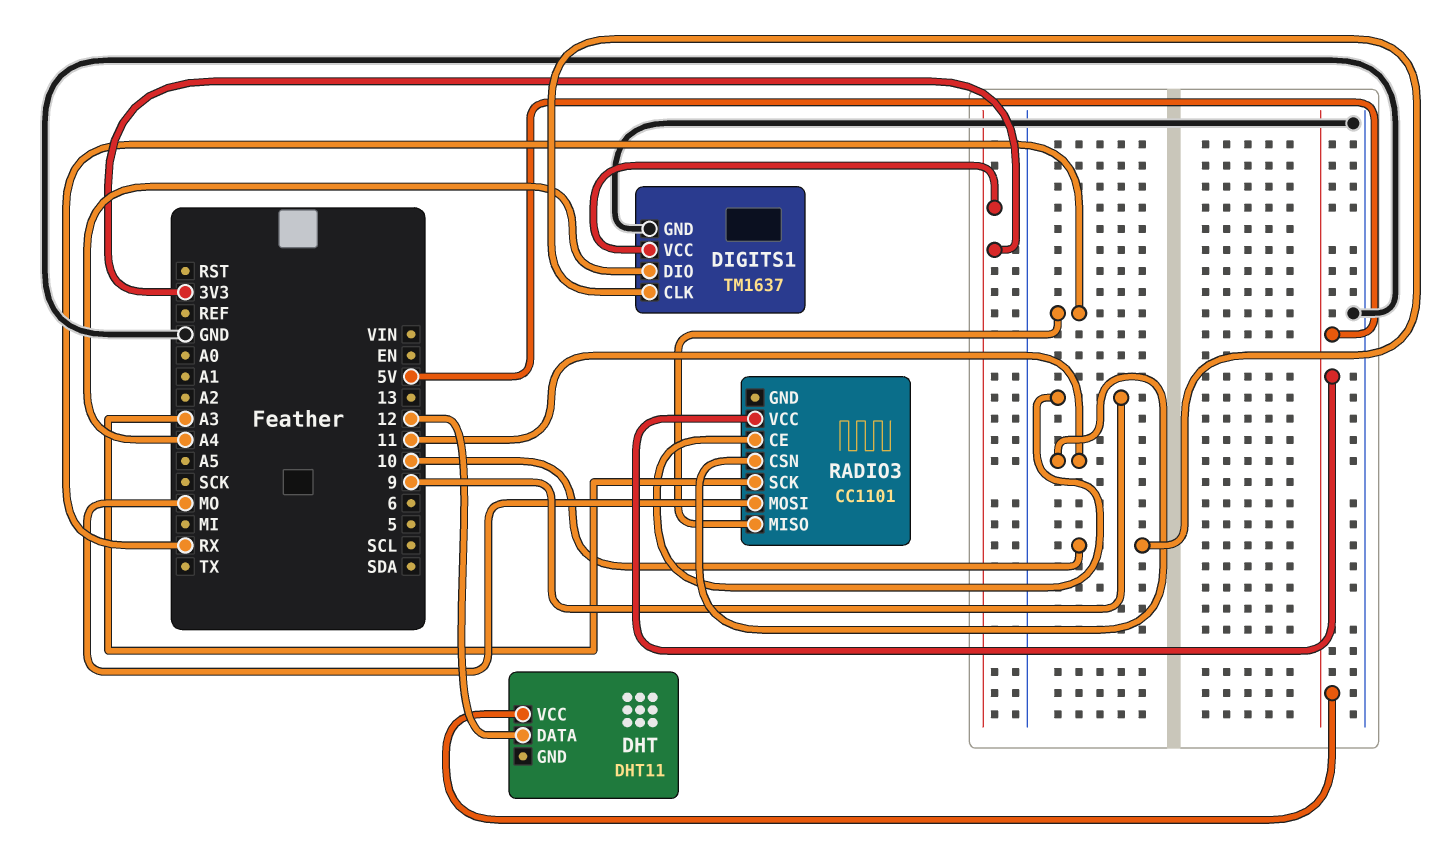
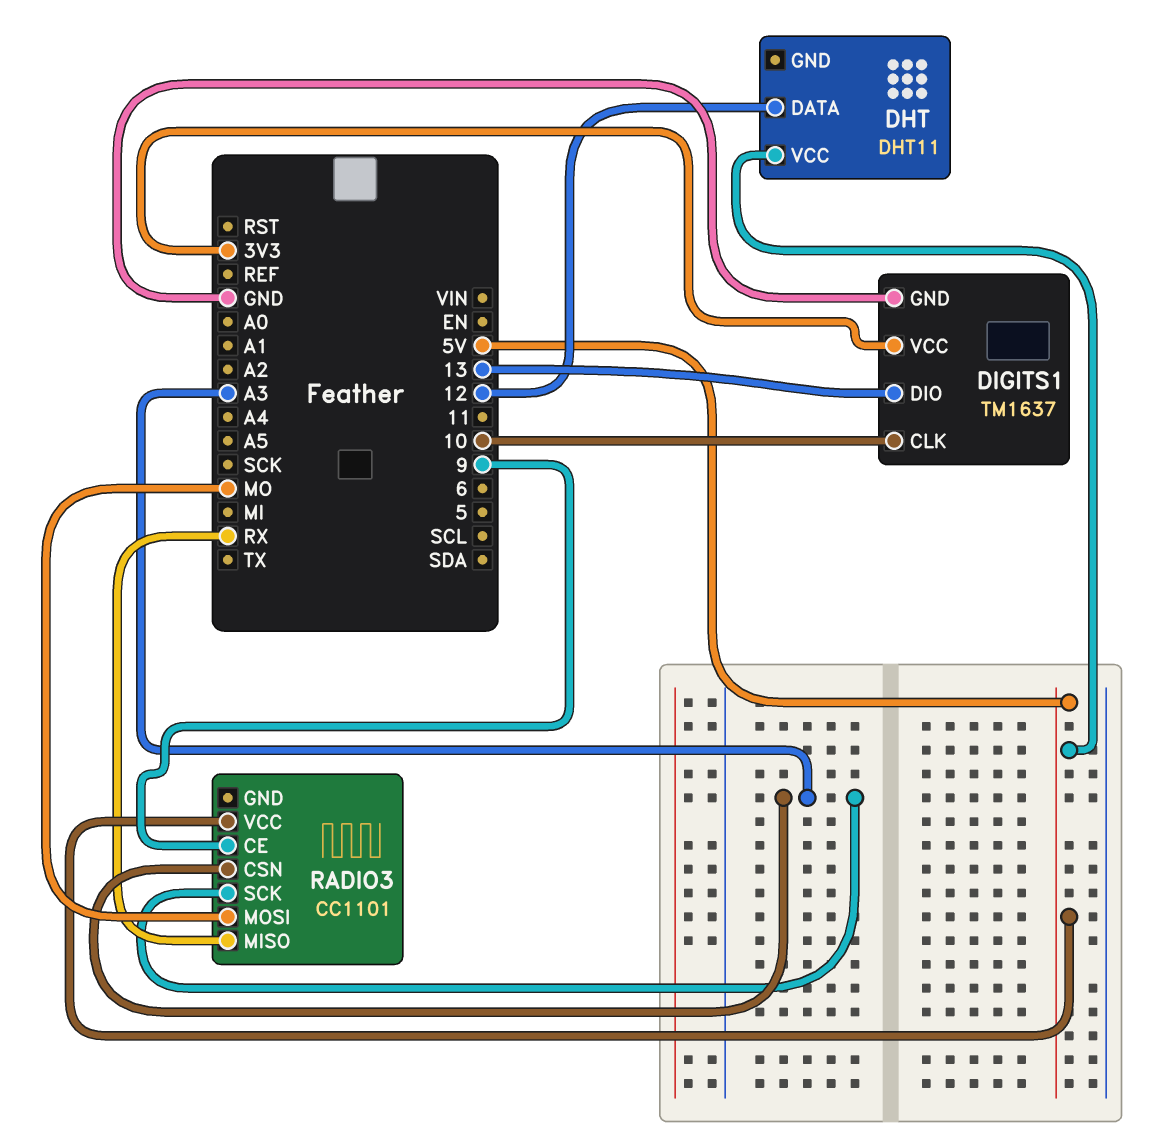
DIGITS1 pin DIO: A4 -> 13
RADIO3 pin CSN: 11 -> A3

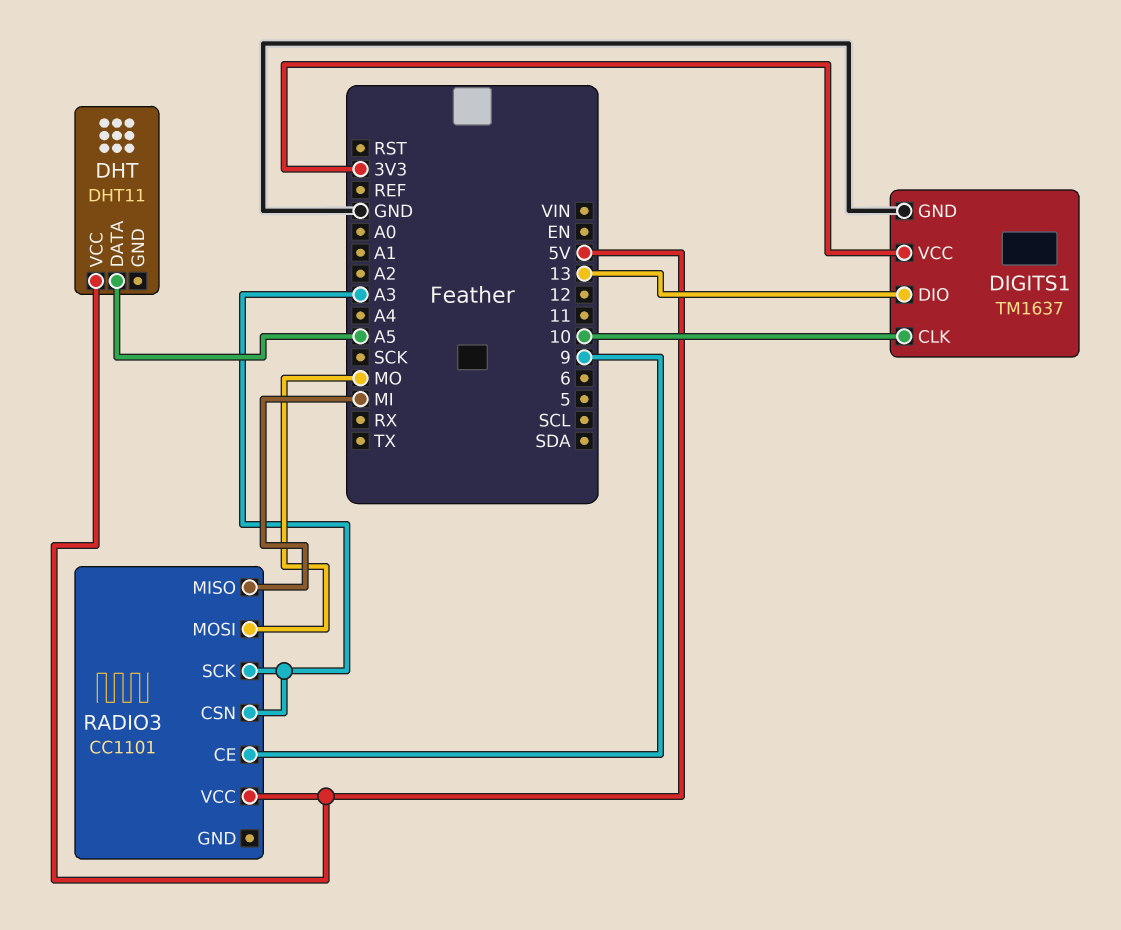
DHT pin DATA: 12 -> A5
RADIO3 pin MISO: RX -> MI

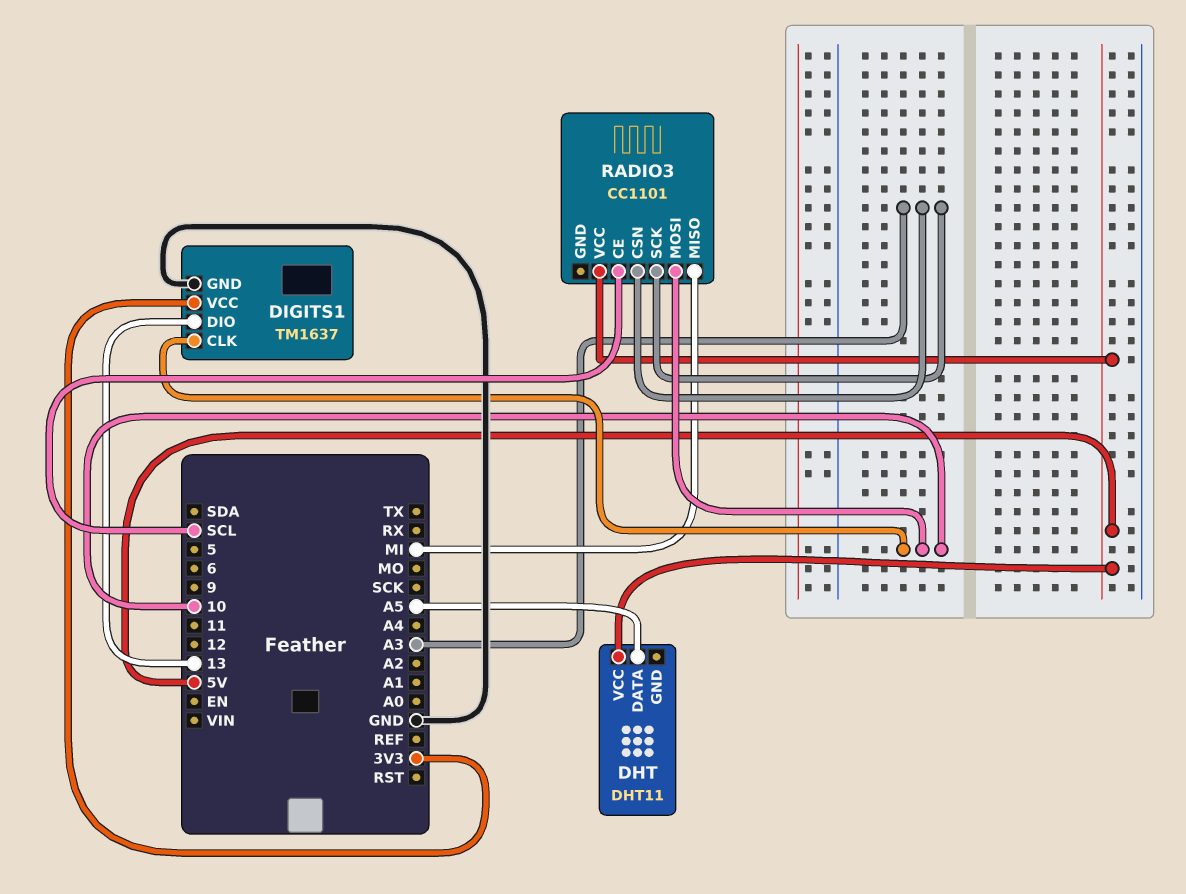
RADIO3 pin CE: 9 -> SCL
RADIO3 pin MOSI: MO -> 10

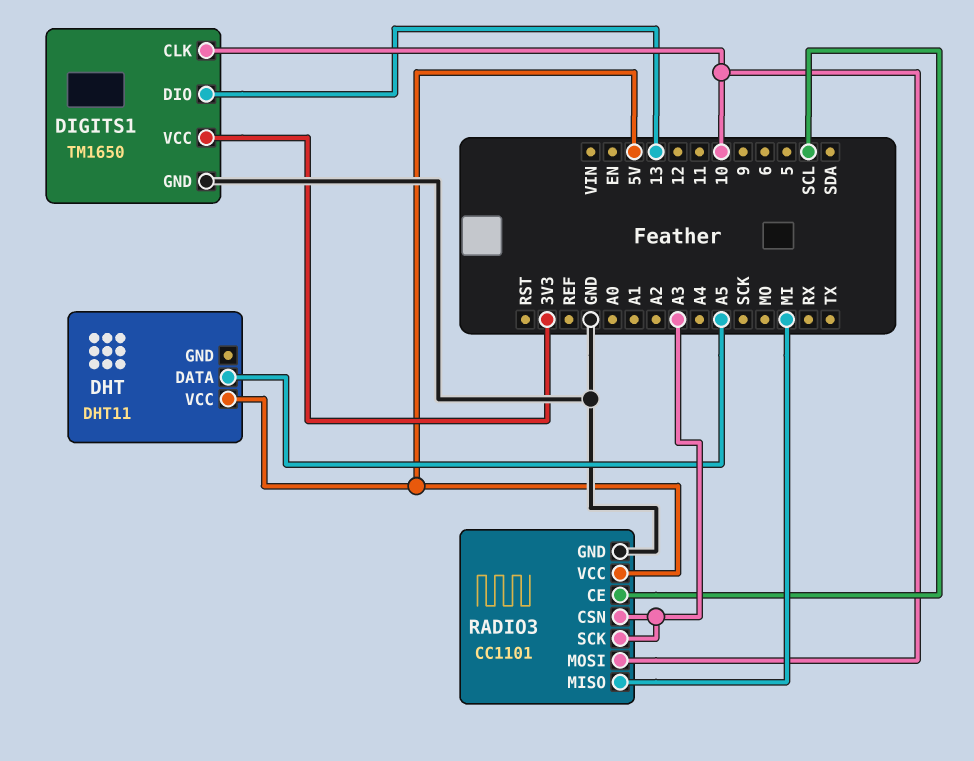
DIGITS1: TM1637 -> TM1650
RADIO3 pin GND: none -> GND

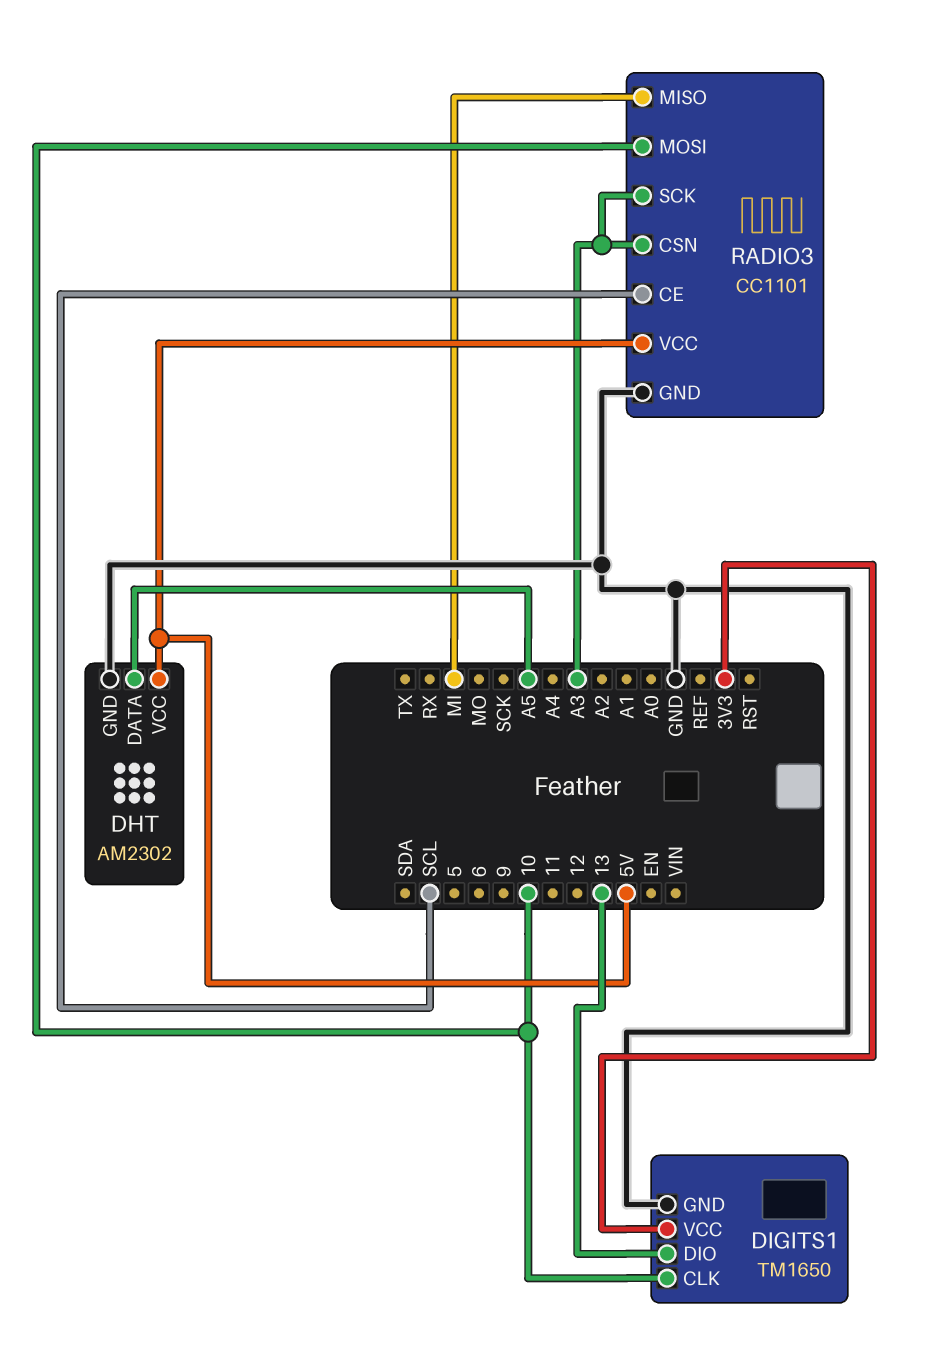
DHT: DHT11 -> AM2302
DHT pin GND: none -> GND

